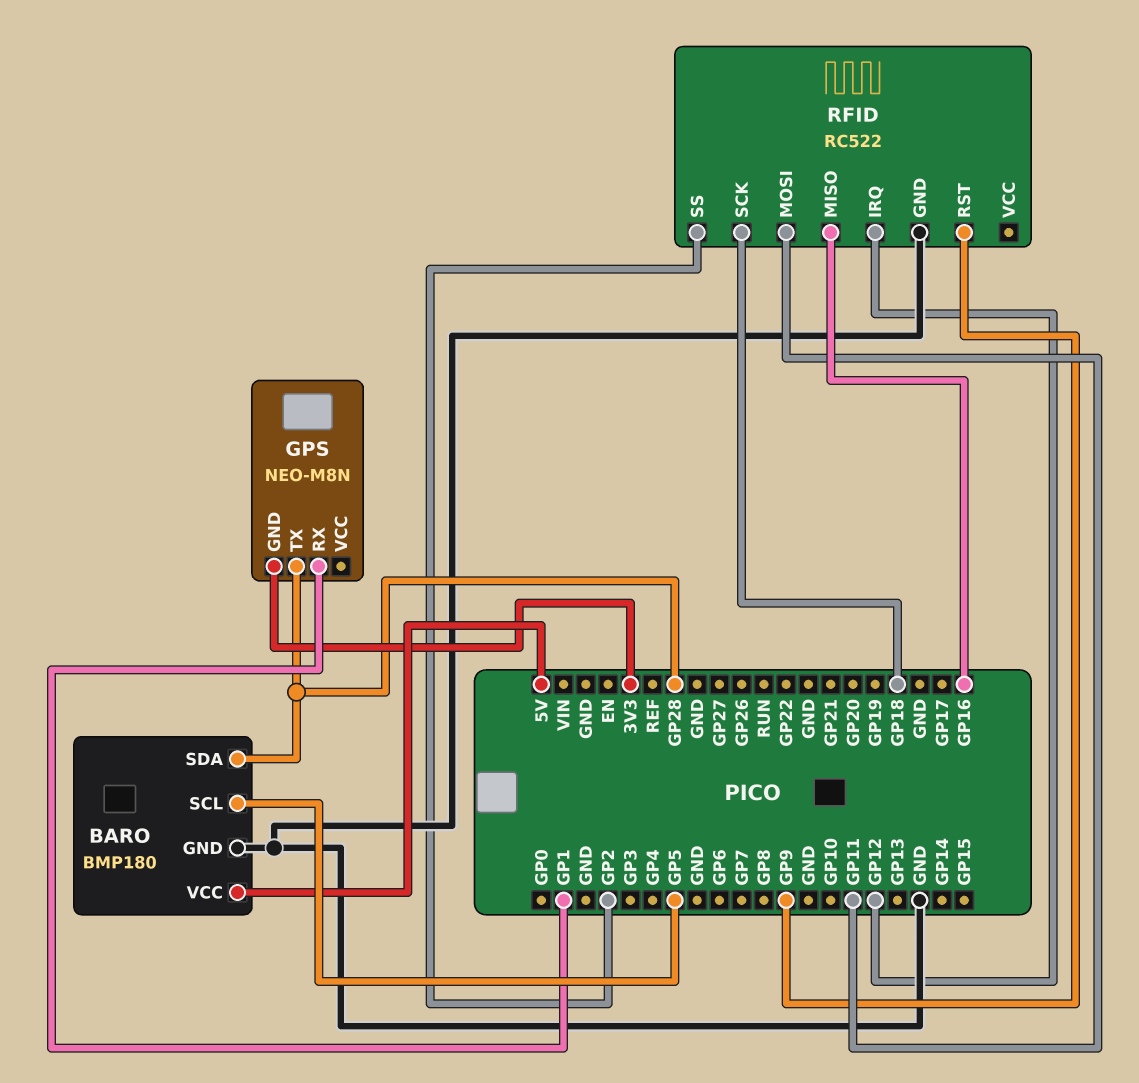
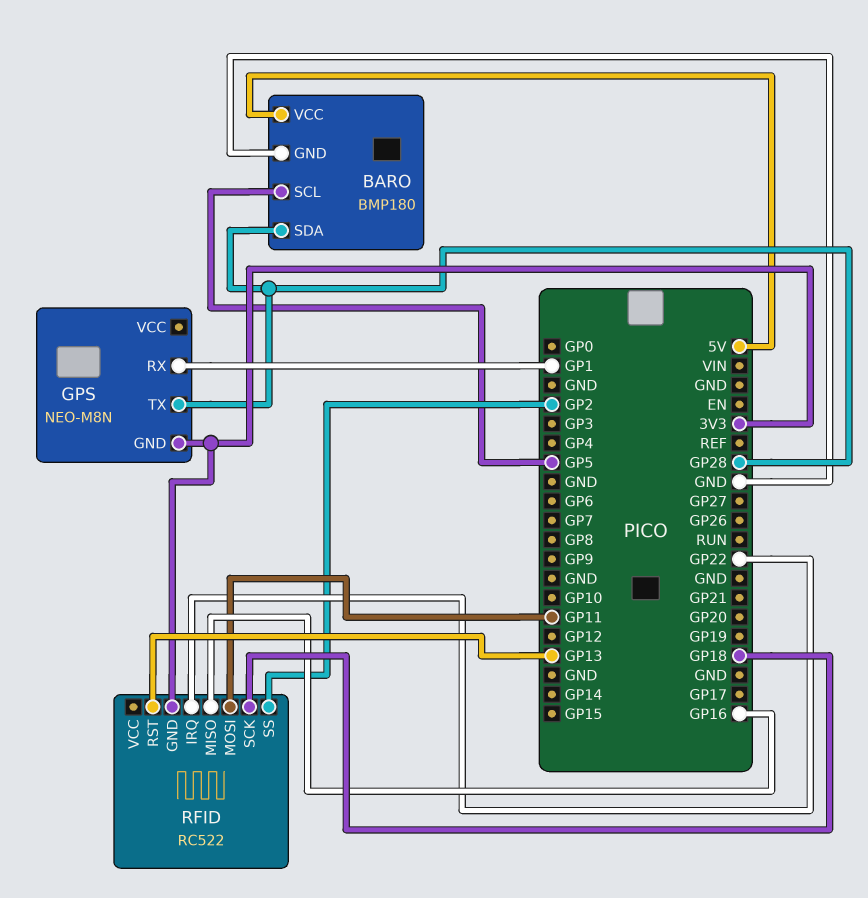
RFID pin GND: GND -> 3V3
RFID pin IRQ: GP12 -> GP22
RFID pin RST: GP9 -> GP13

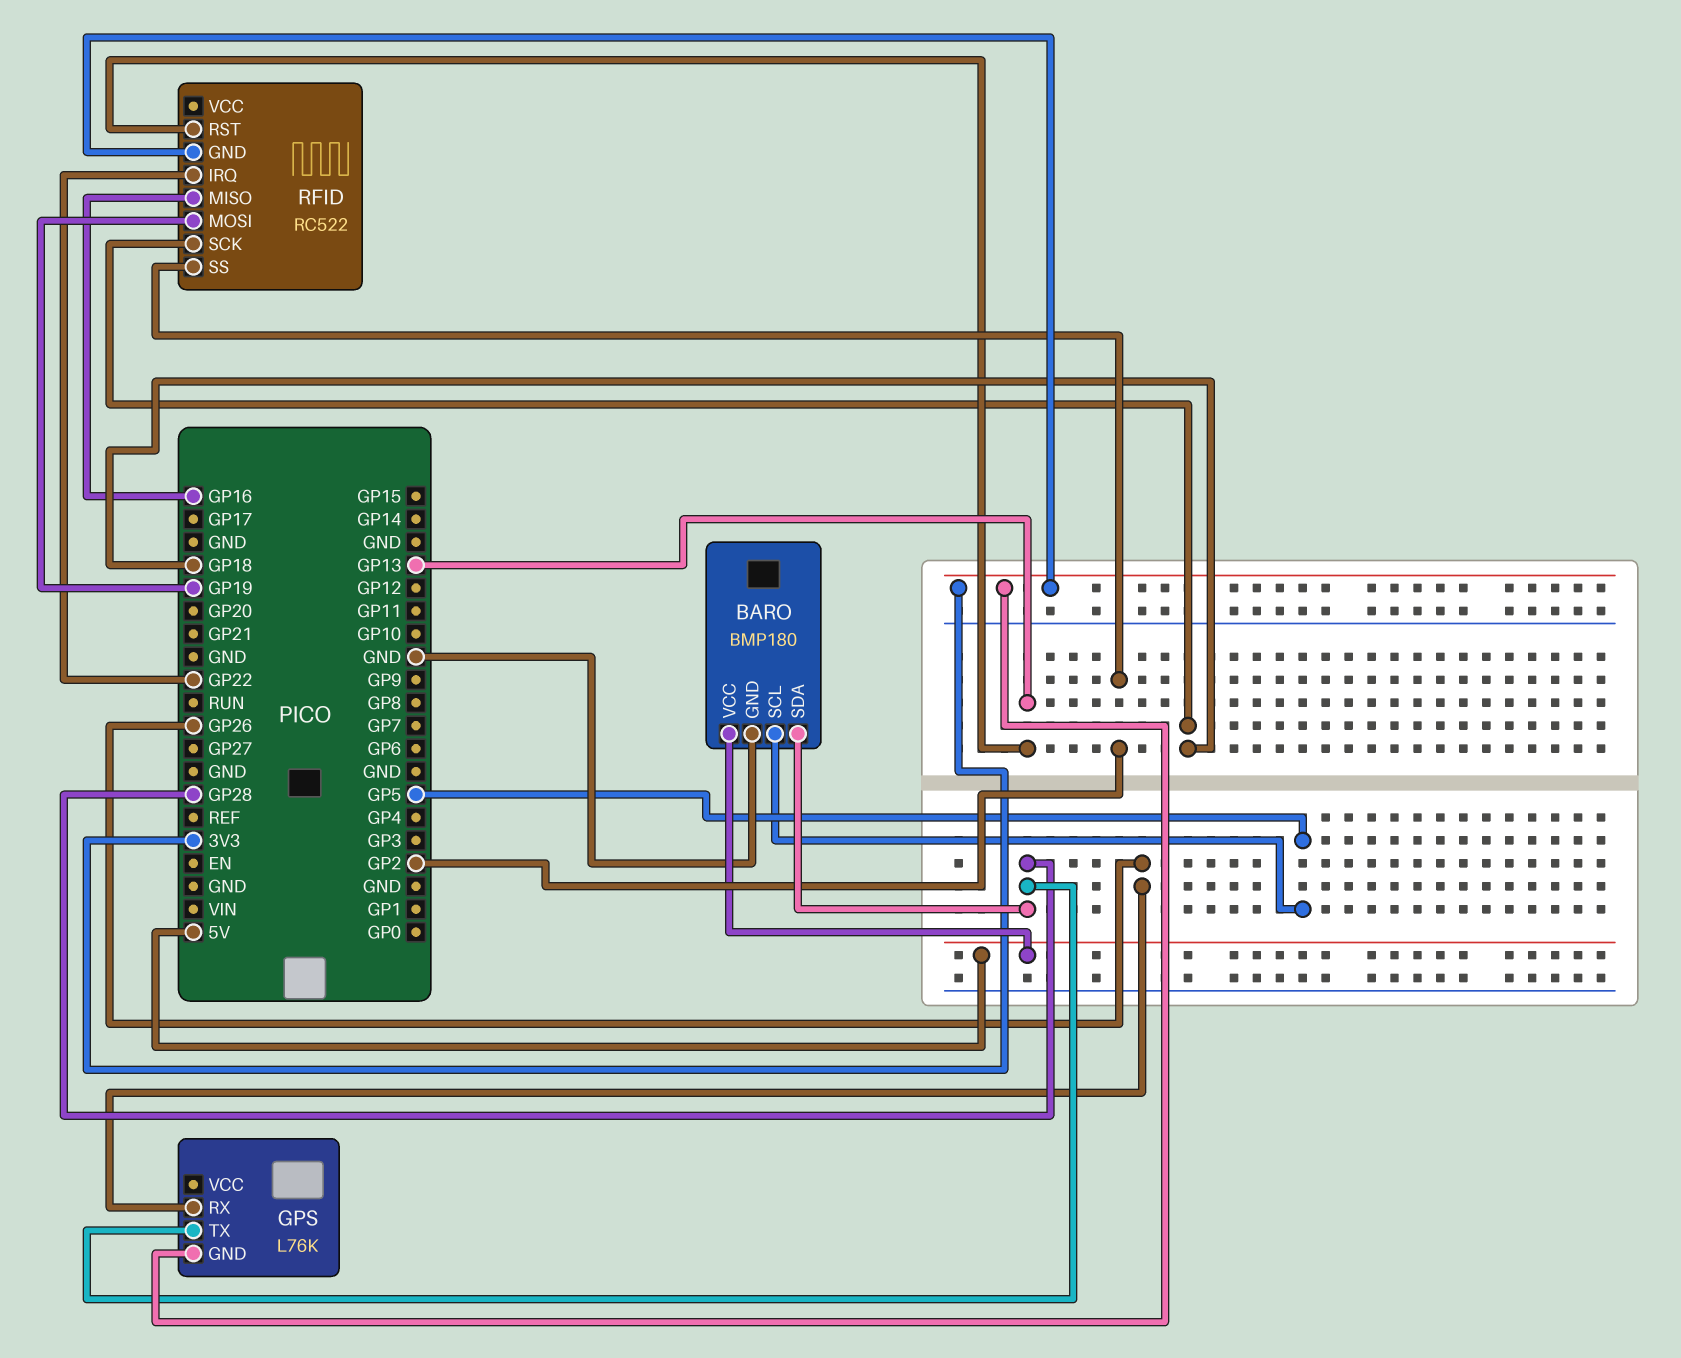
GPS: NEO-M8N -> L76K
GPS pin RX: GP1 -> GP26
RFID pin MOSI: GP11 -> GP19

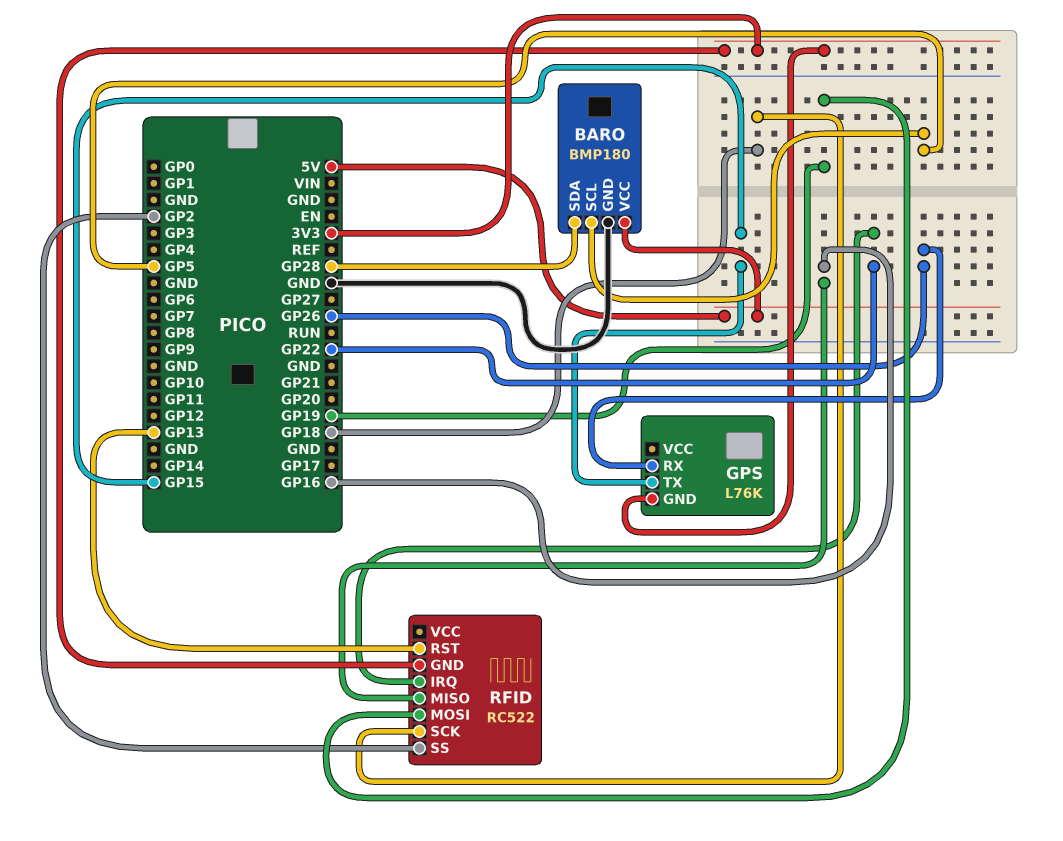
GPS pin TX: GP28 -> GP15

